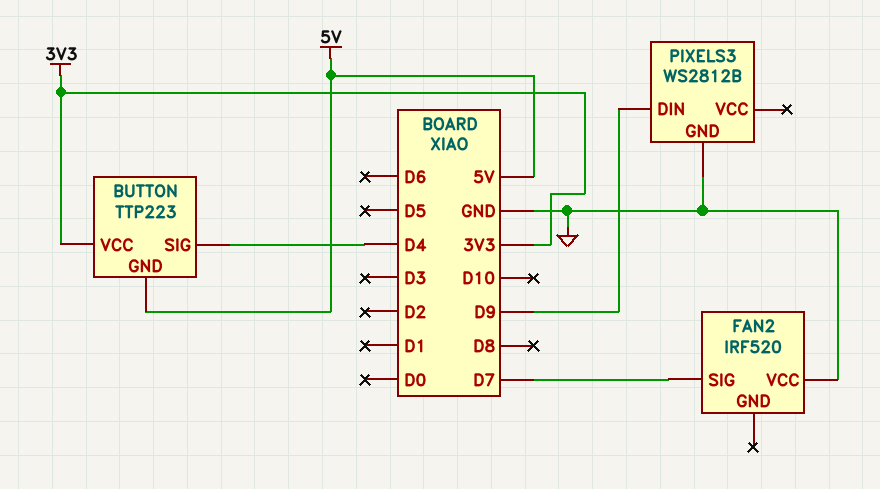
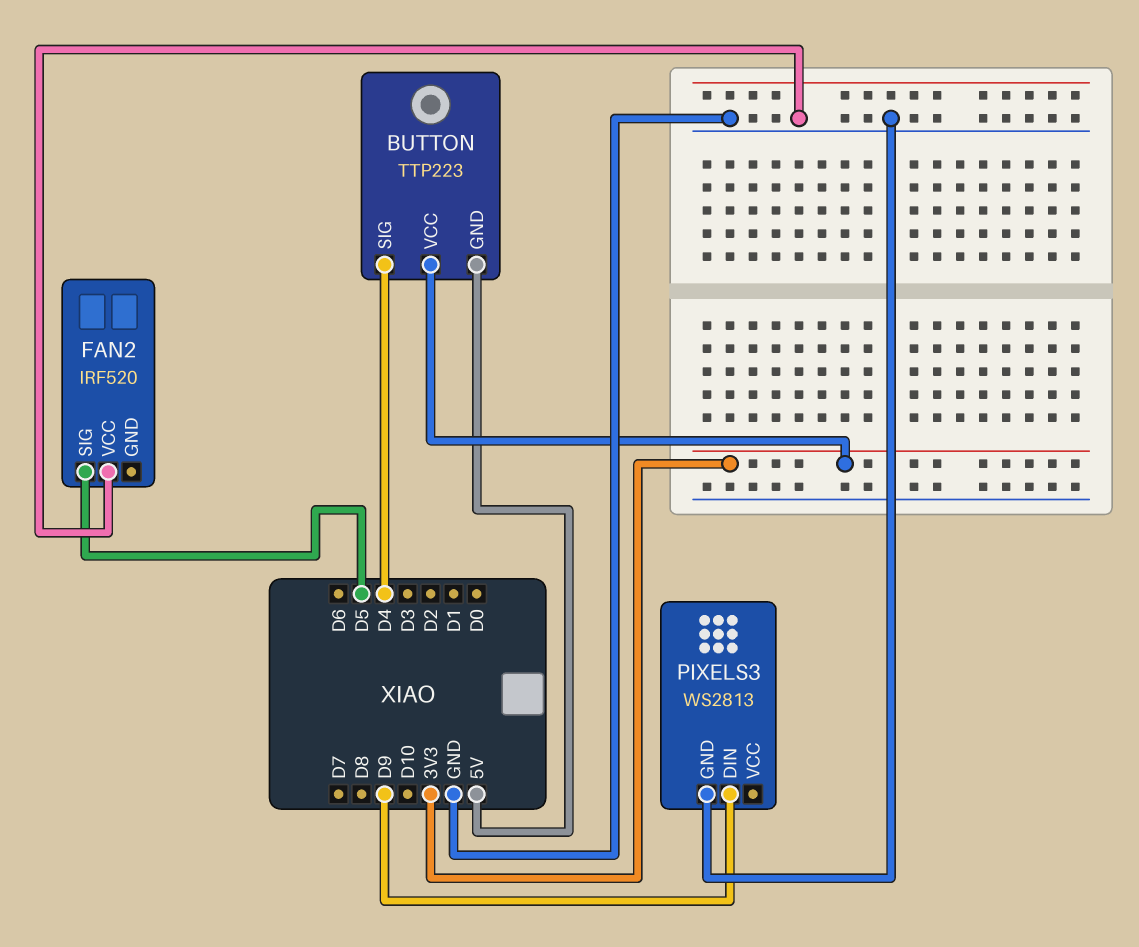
FAN2 pin SIG: D7 -> D5
PIXELS3: WS2812B -> WS2813

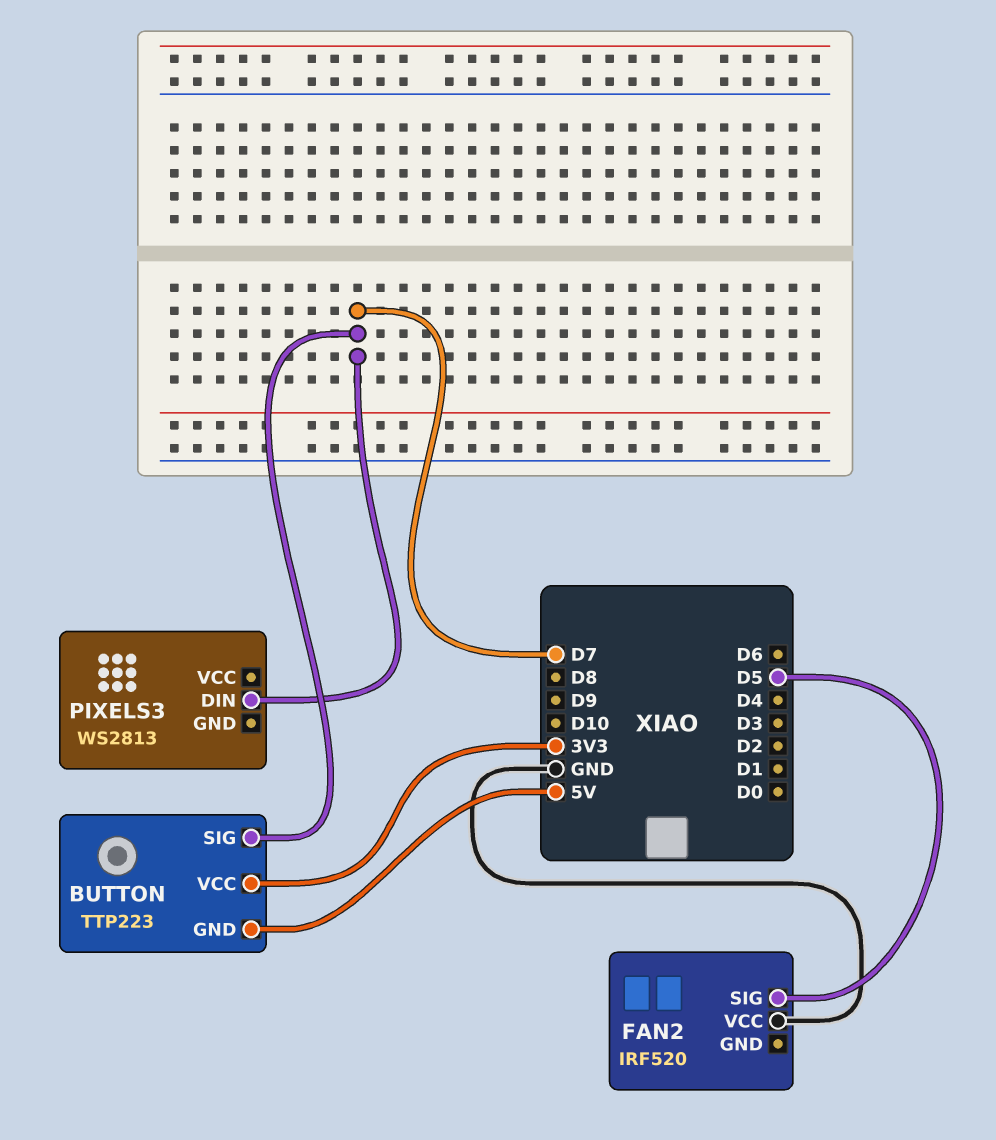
BUTTON pin SIG: D4 -> D7
PIXELS3 pin DIN: D9 -> D7
PIXELS3 pin GND: GND -> none

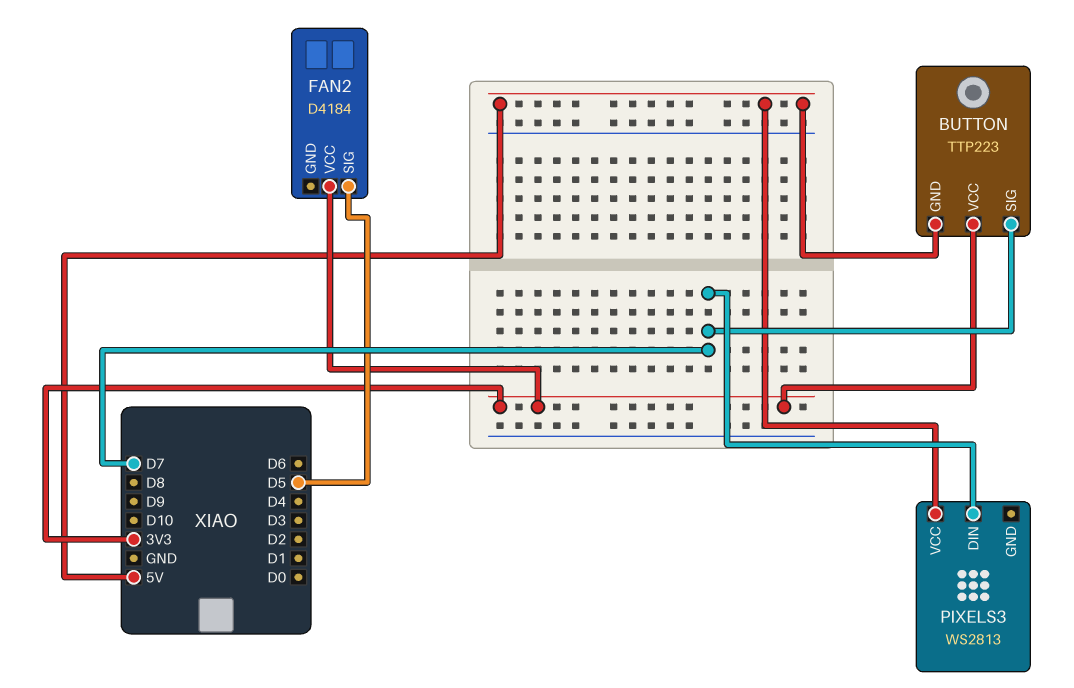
FAN2: IRF520 -> D4184
FAN2 pin VCC: GND -> 3V3
PIXELS3 pin VCC: none -> 5V

